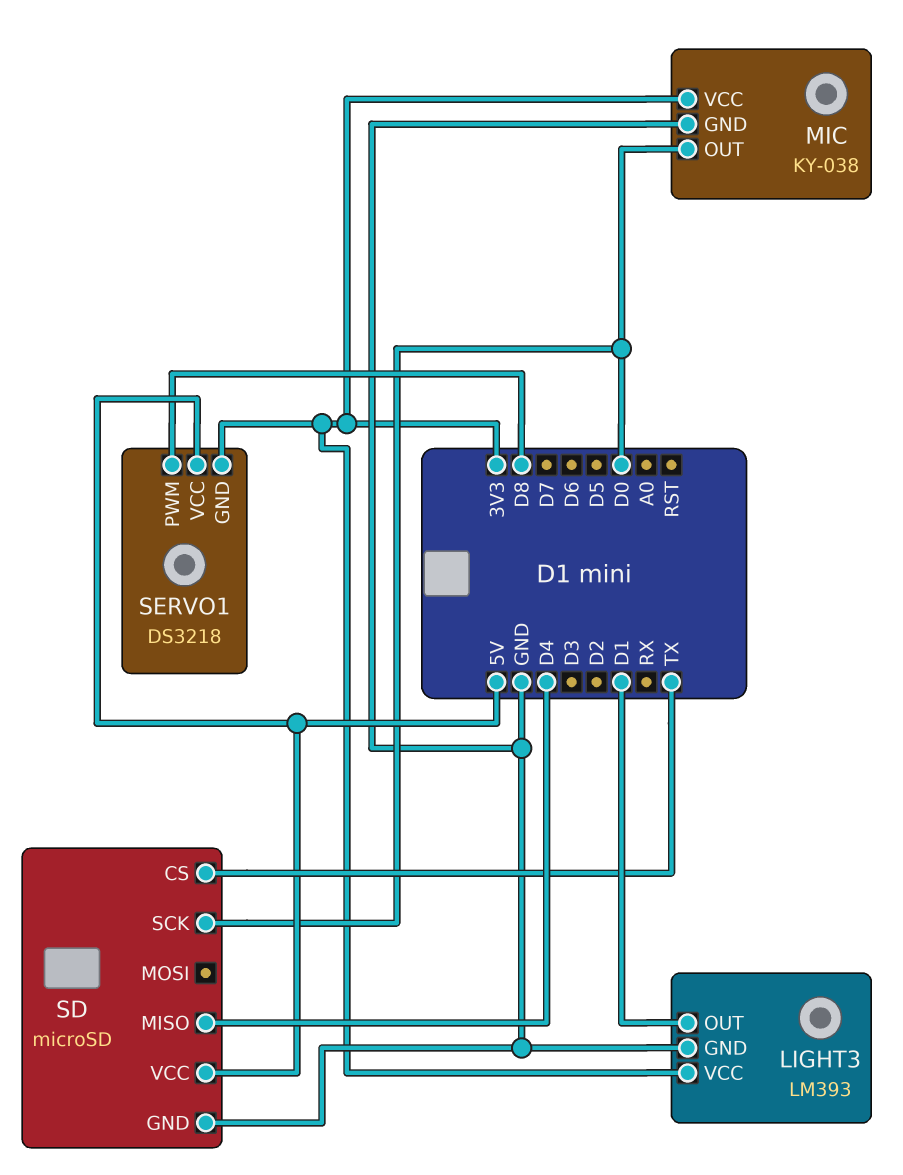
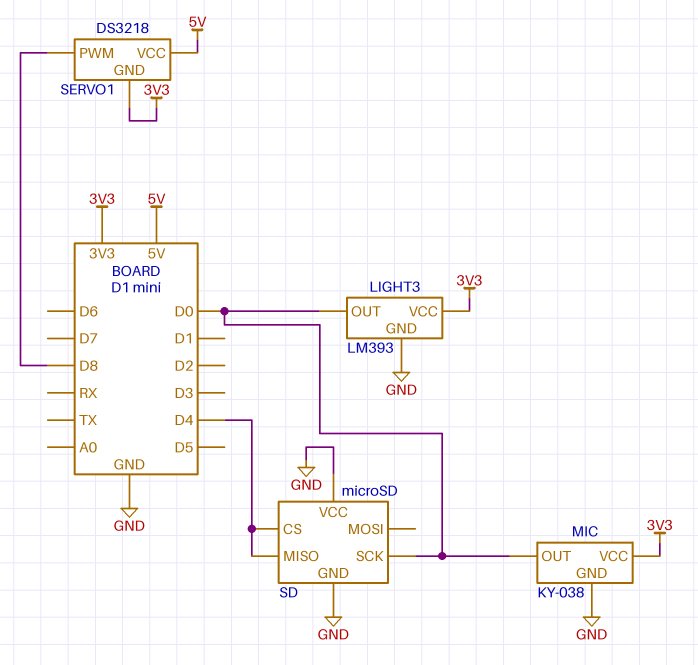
LIGHT3 pin OUT: D1 -> D0
SD pin CS: TX -> D4
SD pin VCC: 5V -> GND

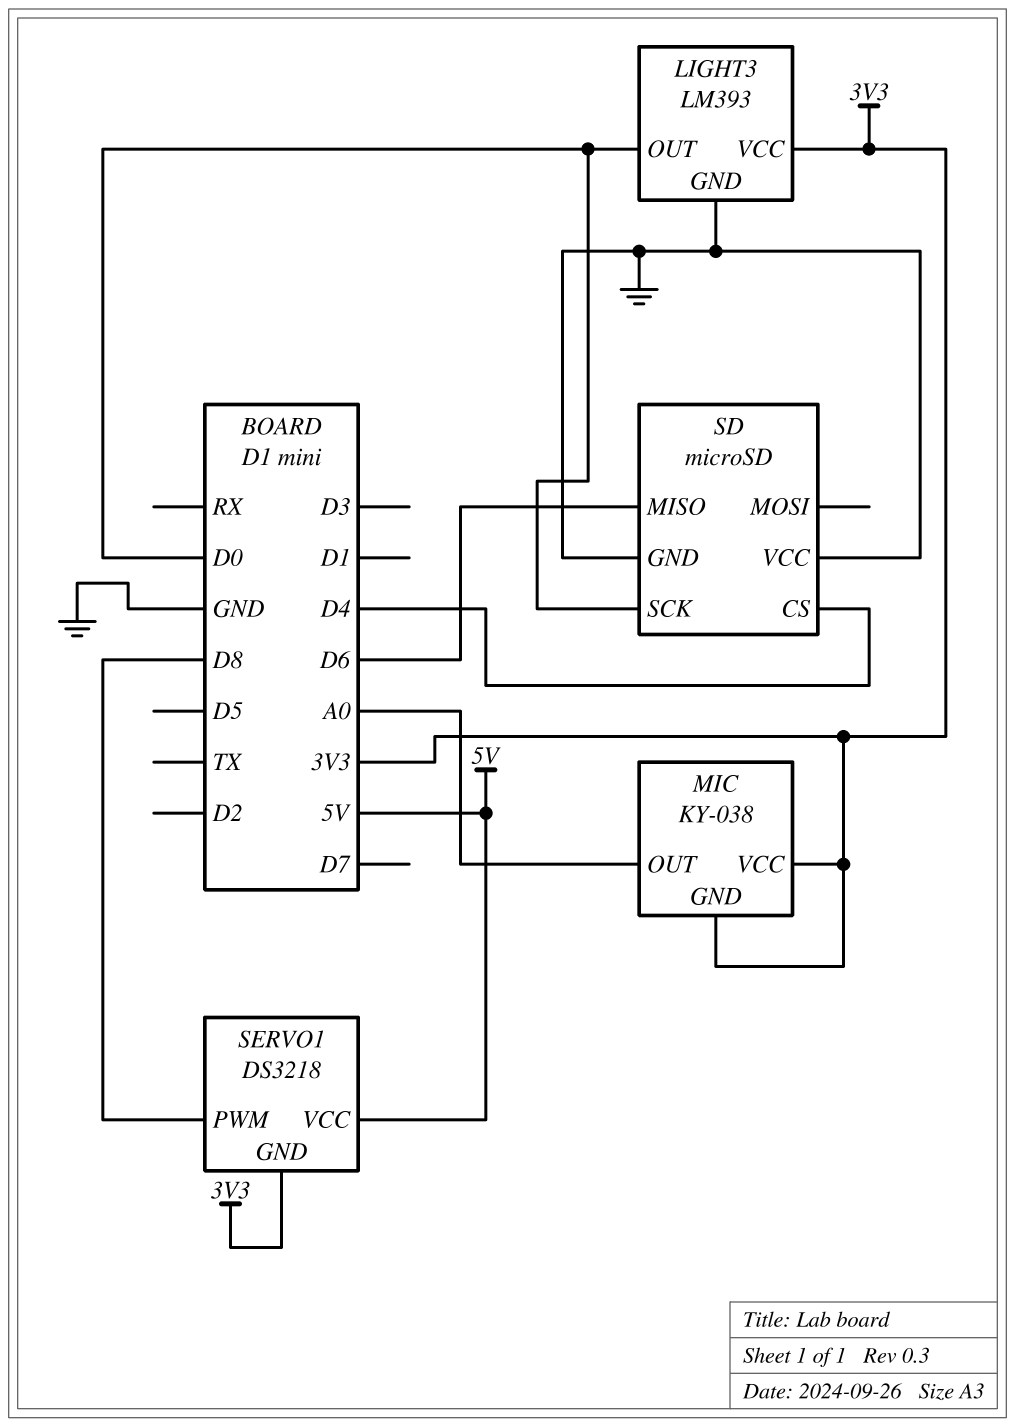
MIC pin GND: GND -> 3V3
MIC pin OUT: D0 -> A0
SD pin MISO: D4 -> D6

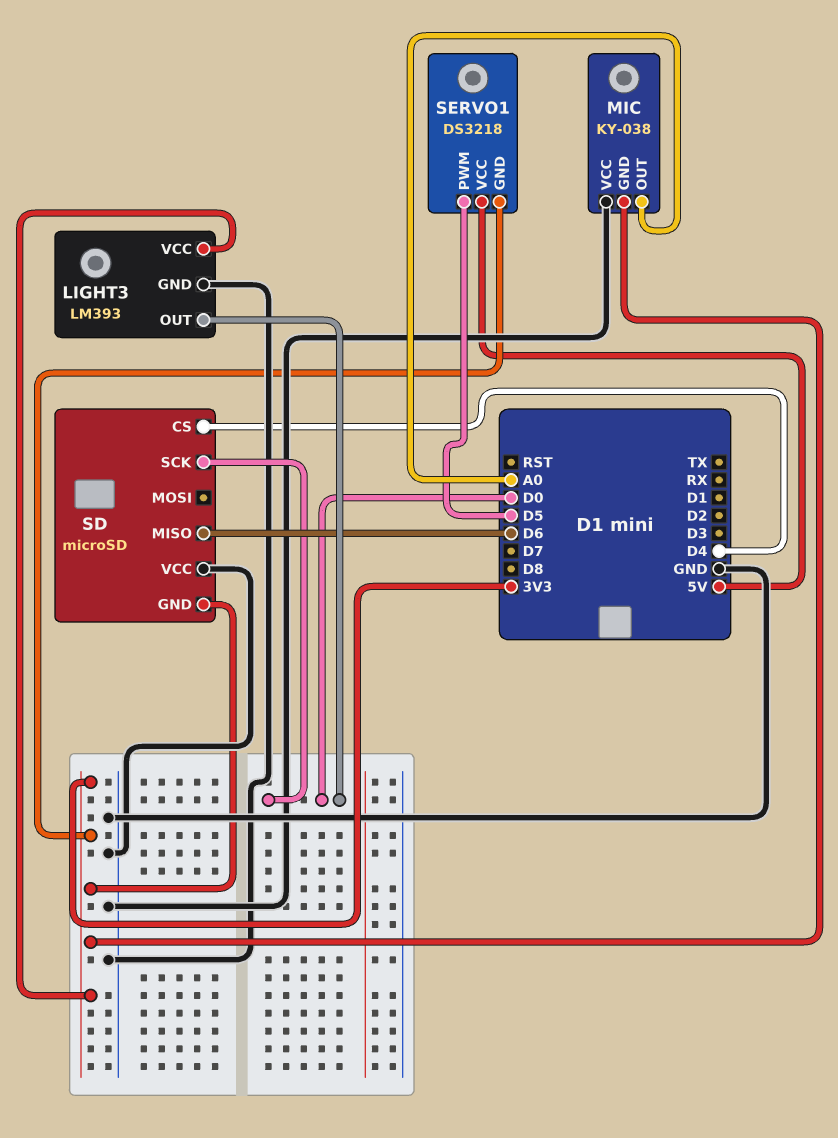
MIC pin VCC: 3V3 -> GND
SD pin GND: GND -> 3V3
SERVO1 pin PWM: D8 -> D5

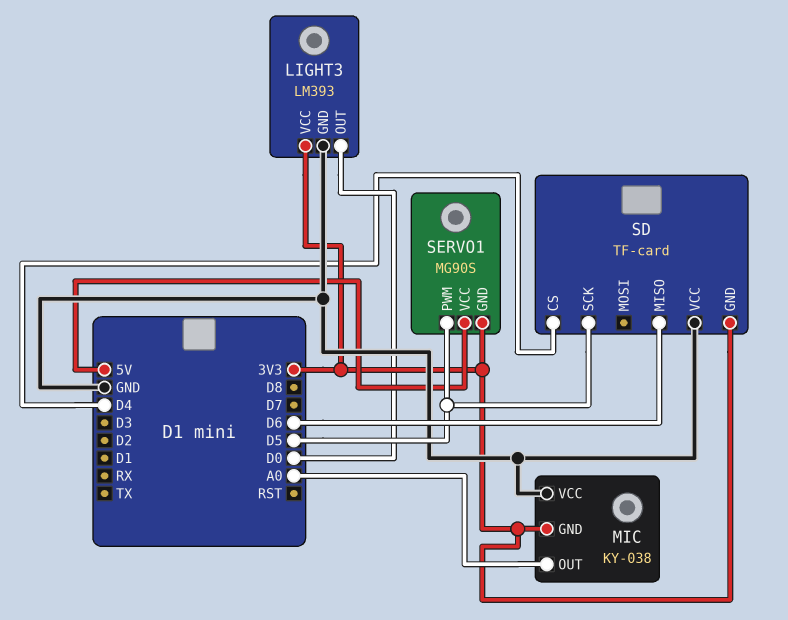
SD: microSD -> TF-card
SD pin SCK: D0 -> D5
SERVO1: DS3218 -> MG90S

